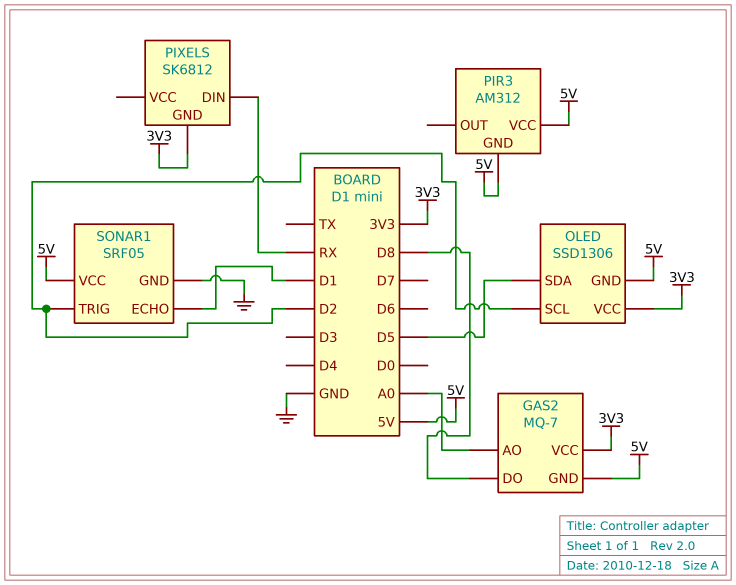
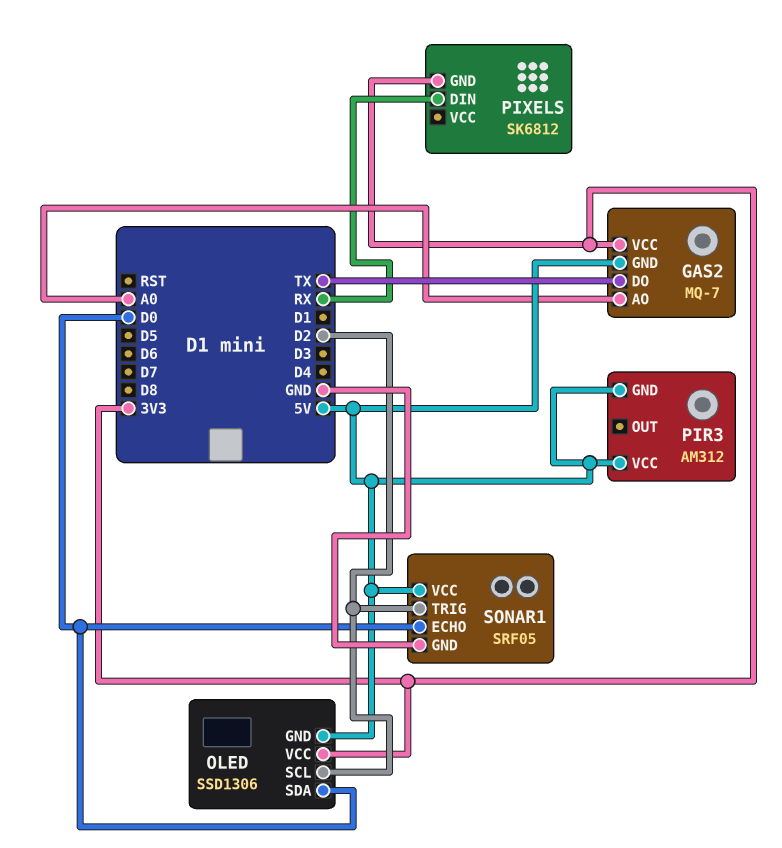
GAS2 pin DO: D8 -> TX
OLED pin SDA: D5 -> D0
SONAR1 pin ECHO: D1 -> D0

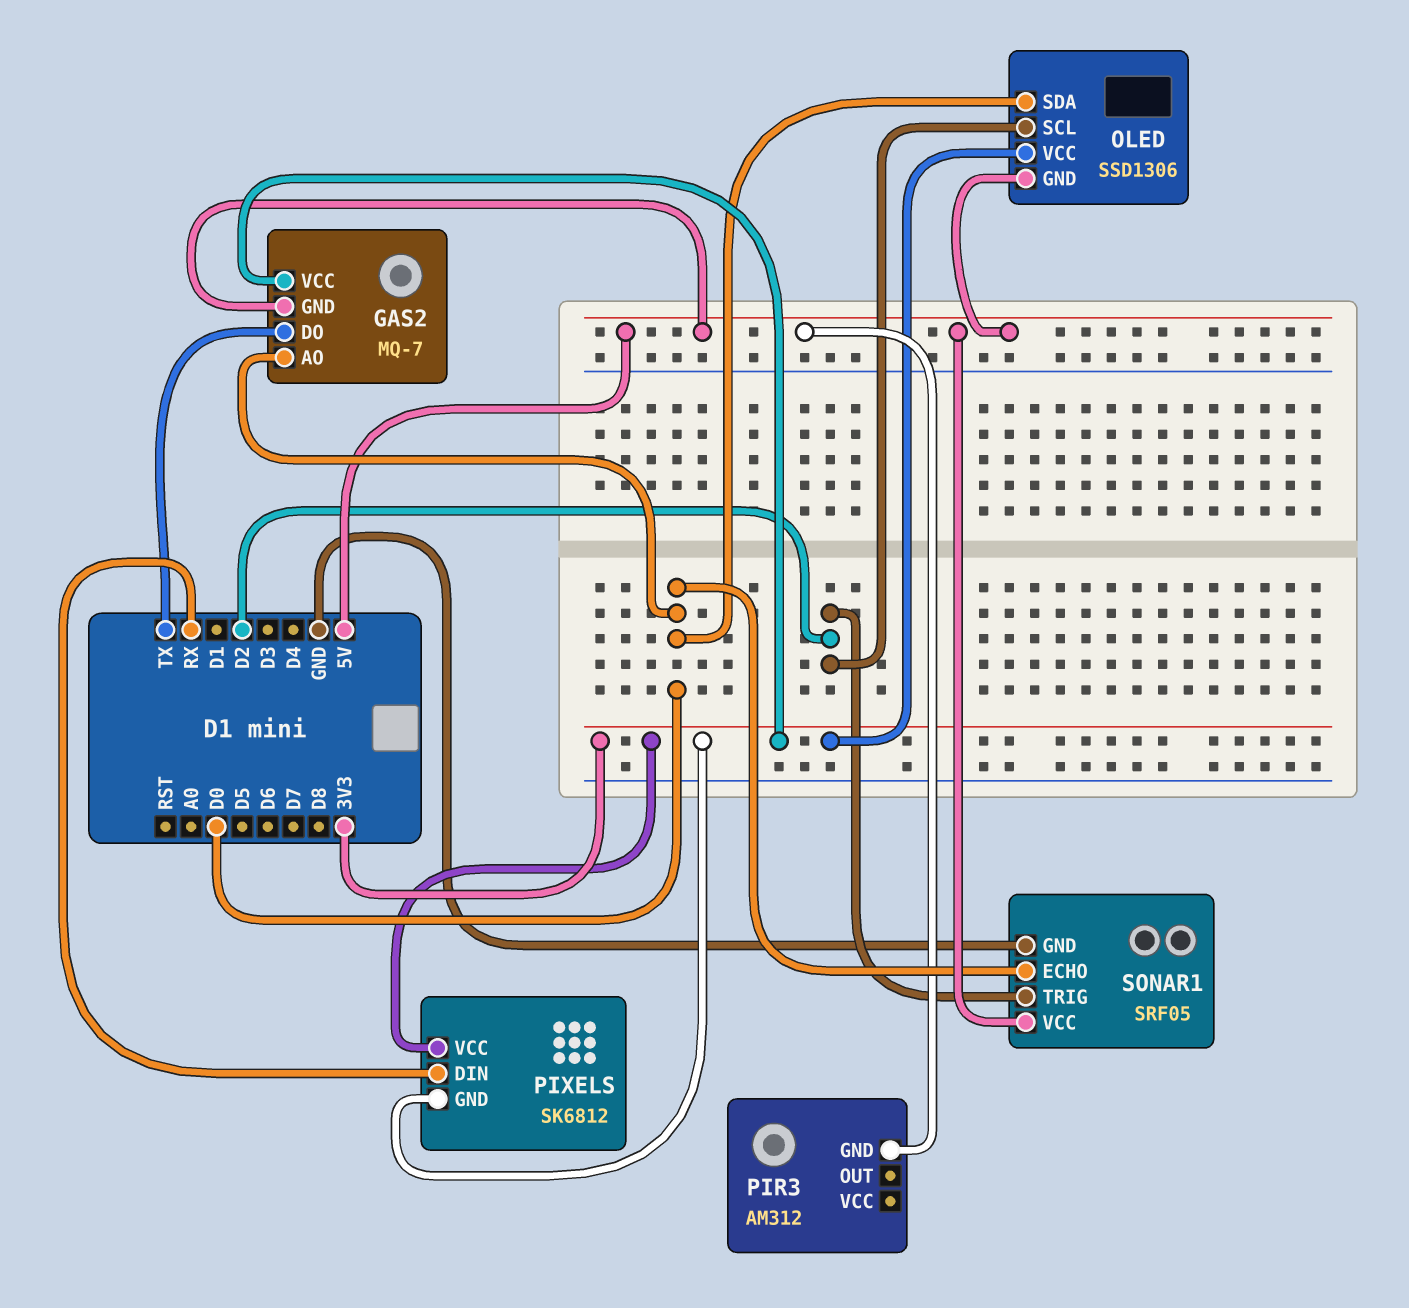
GAS2 pin AO: A0 -> D0
PIR3 pin VCC: 5V -> none
PIXELS pin VCC: none -> 3V3

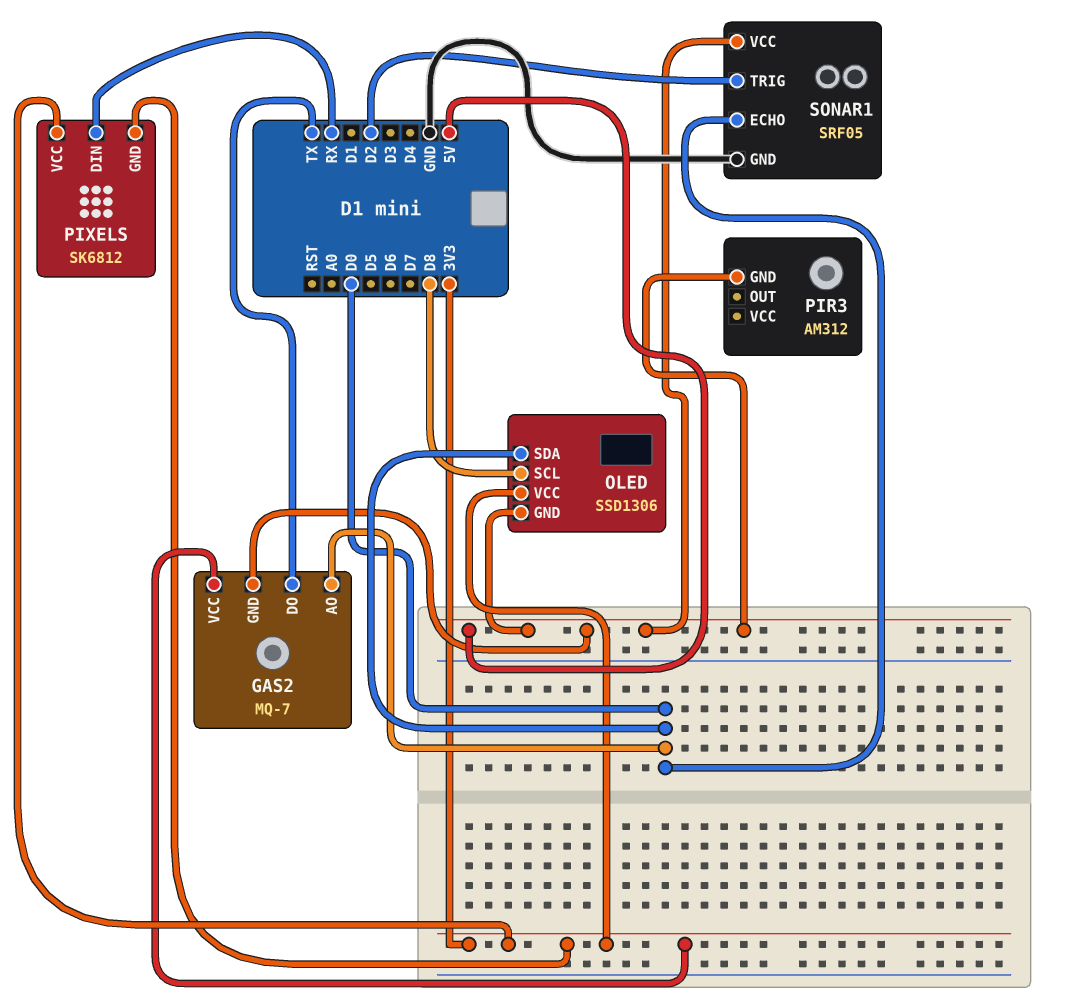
OLED pin SCL: D2 -> D8

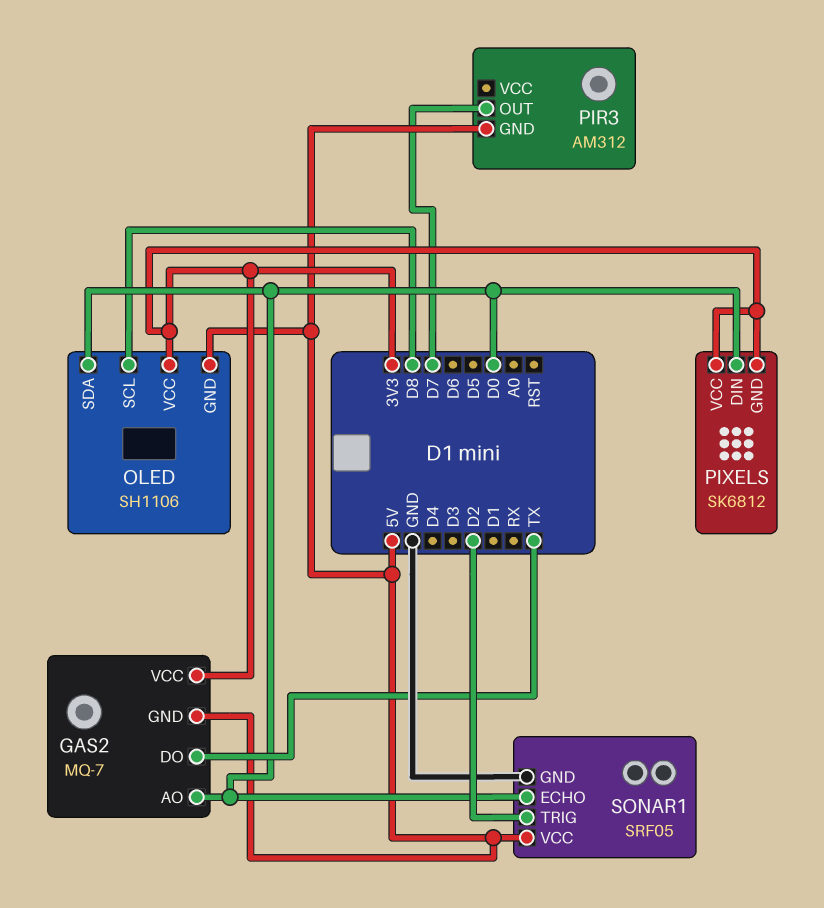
OLED: SSD1306 -> SH1106
PIR3 pin OUT: none -> D7
PIXELS pin DIN: RX -> D0

